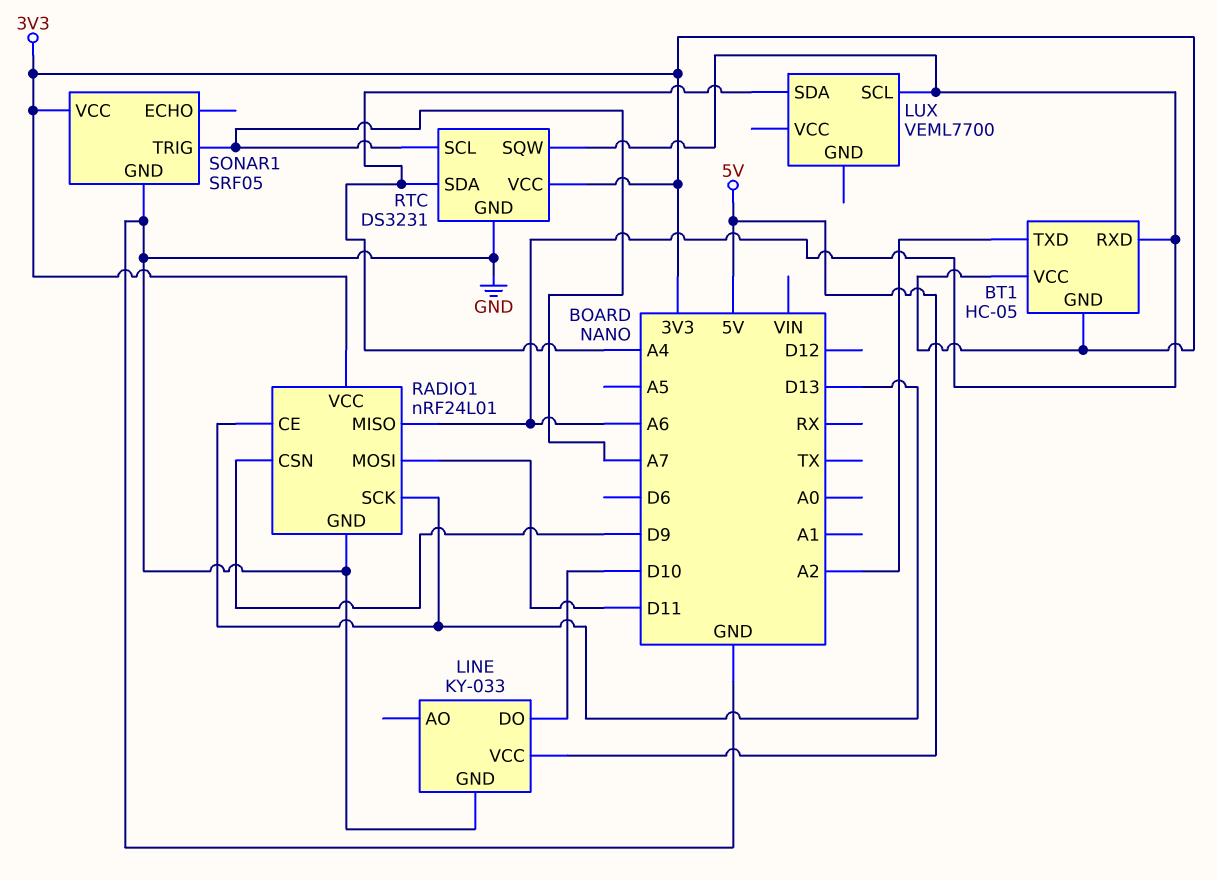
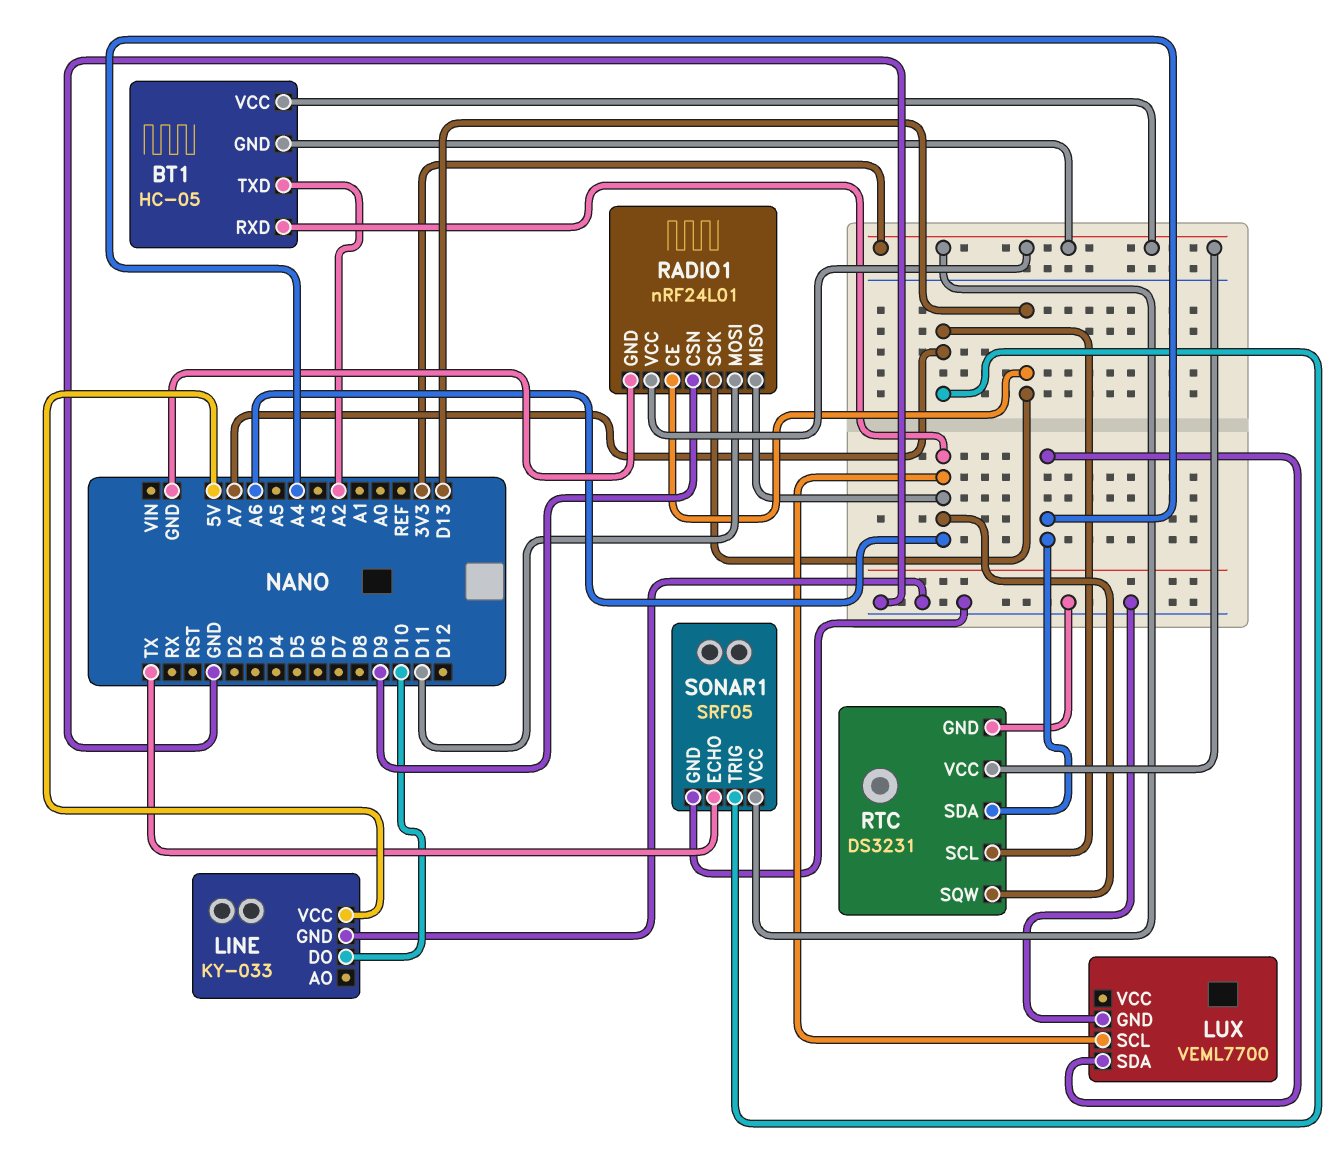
LUX pin GND: none -> GND
SONAR1 pin ECHO: none -> TX

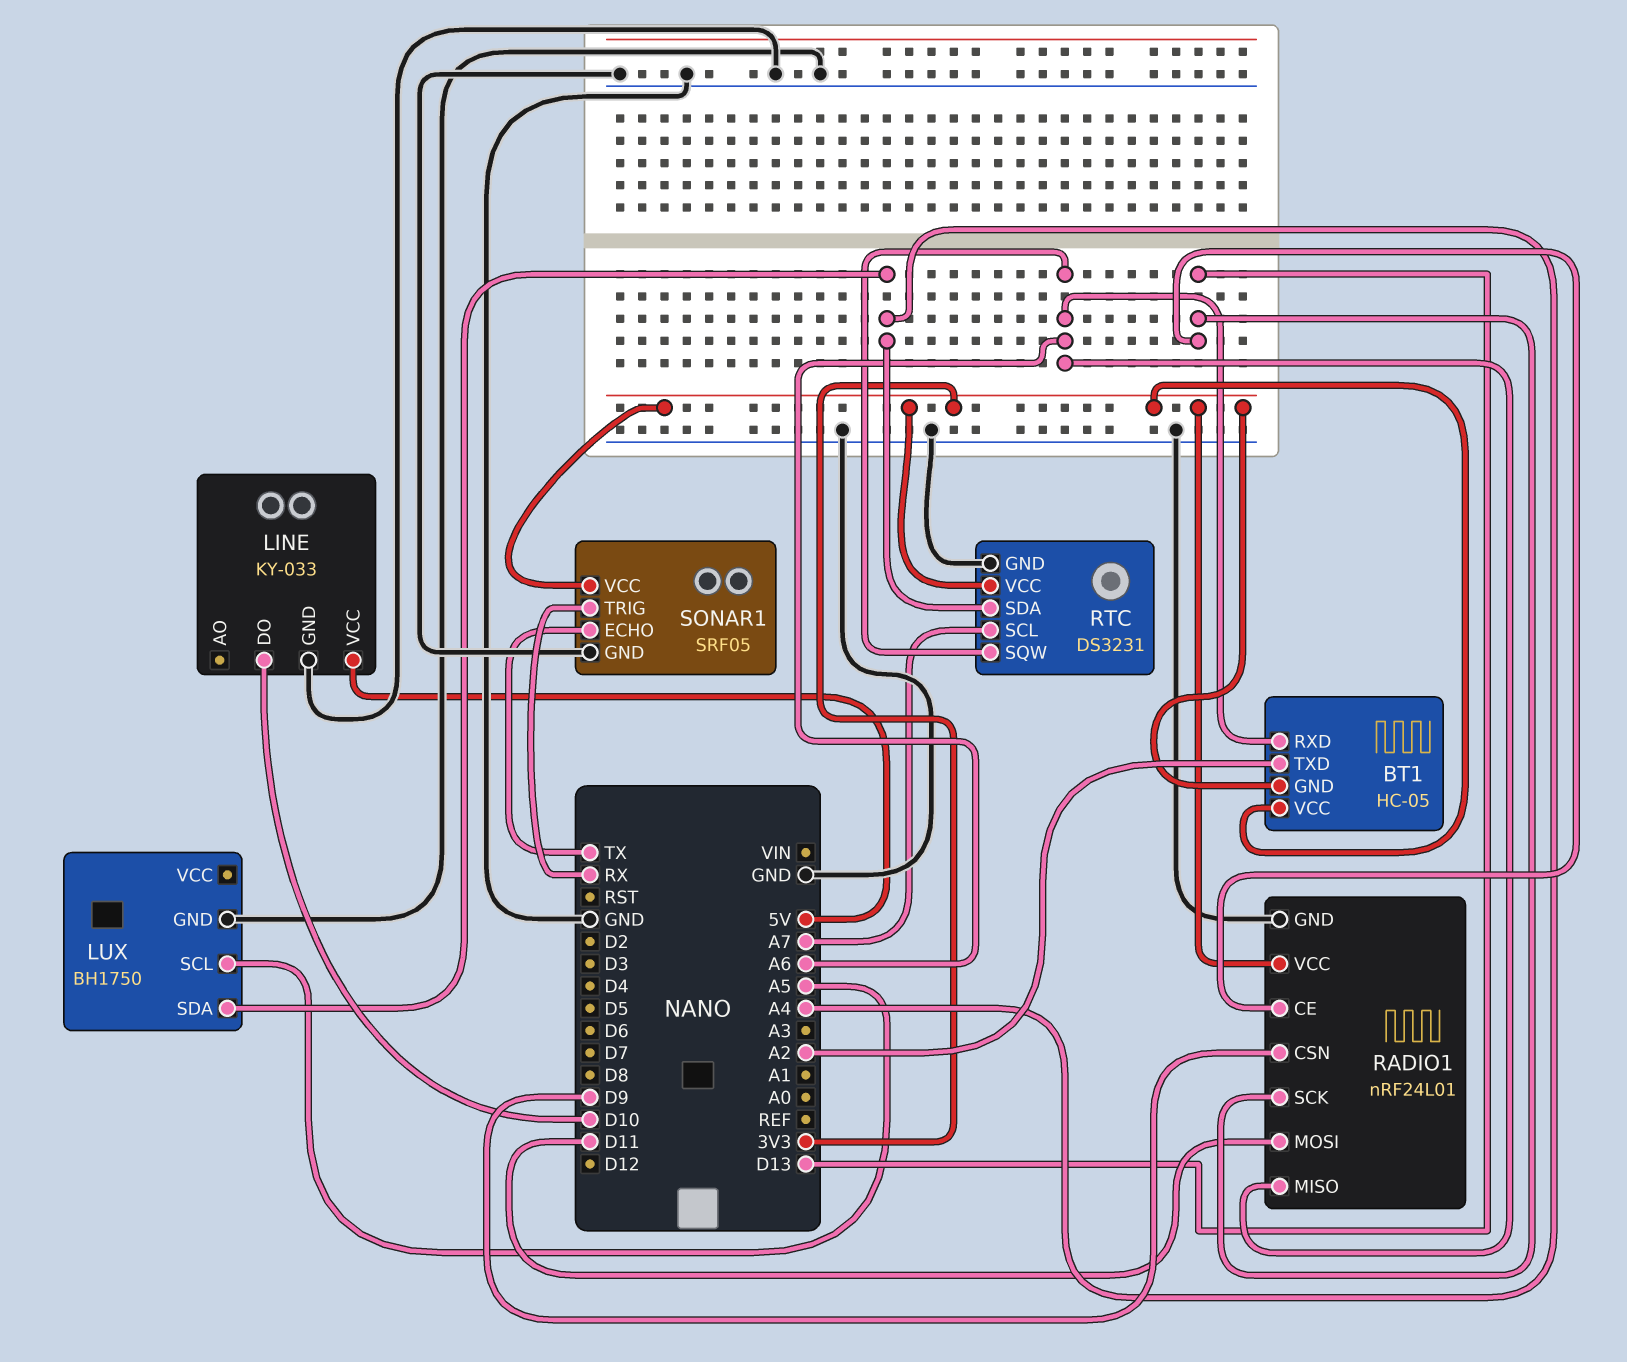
LUX: VEML7700 -> BH1750
LUX pin SCL: A6 -> A5
SONAR1 pin TRIG: A7 -> RX

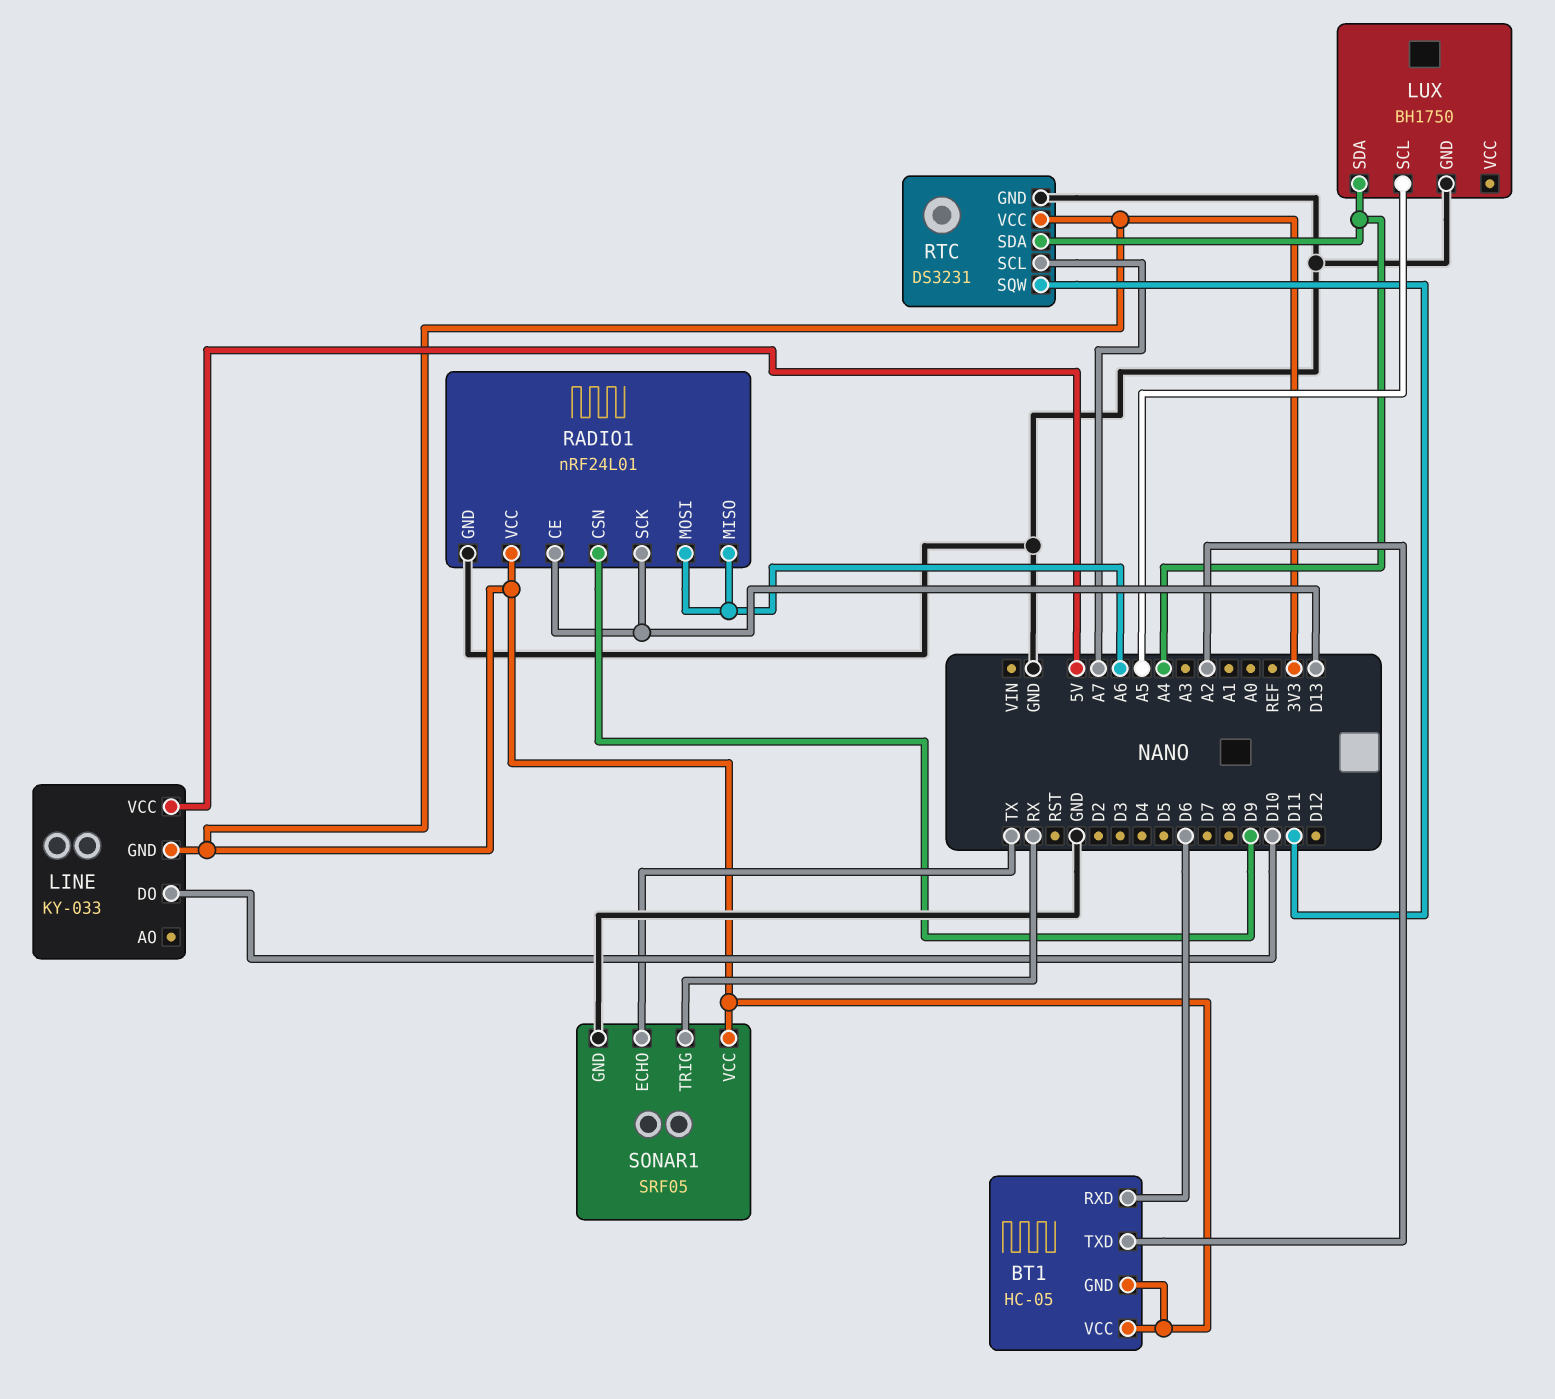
BT1 pin RXD: A6 -> D6
LINE pin GND: GND -> 3V3
RADIO1 pin MOSI: D11 -> A6
RTC pin SQW: A6 -> D11

